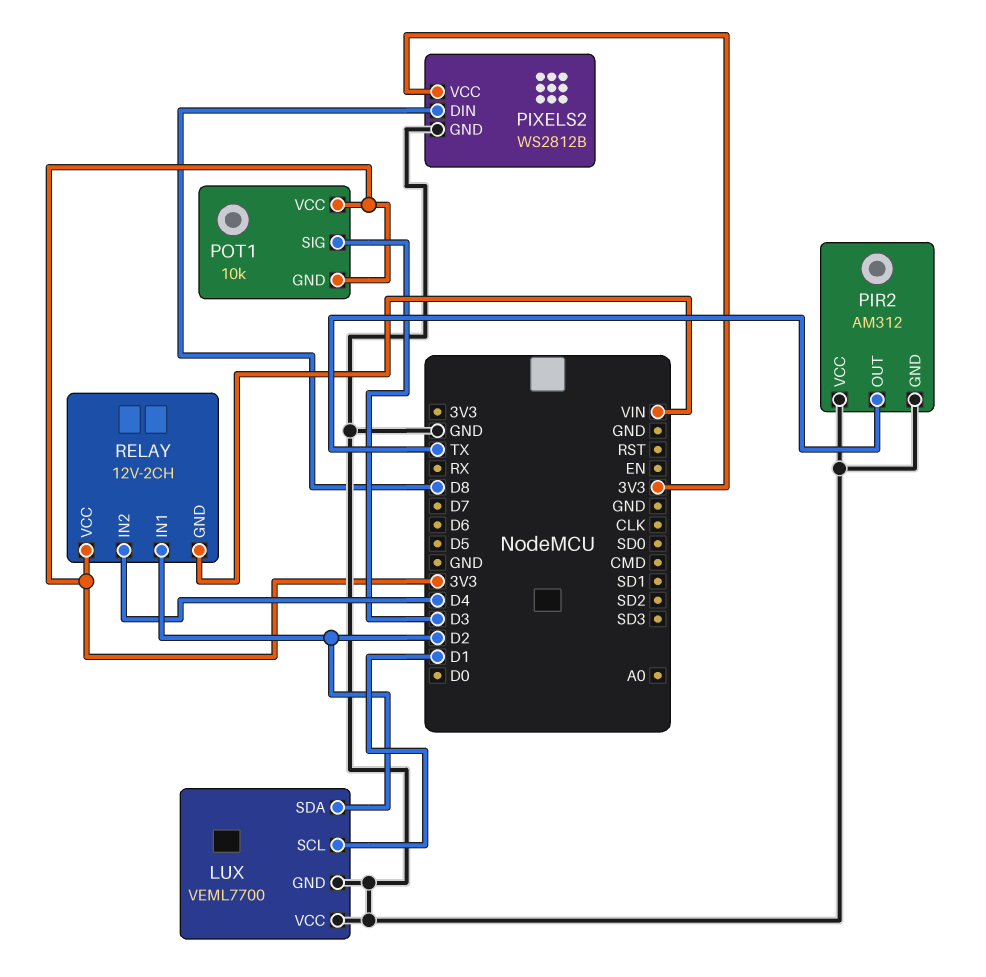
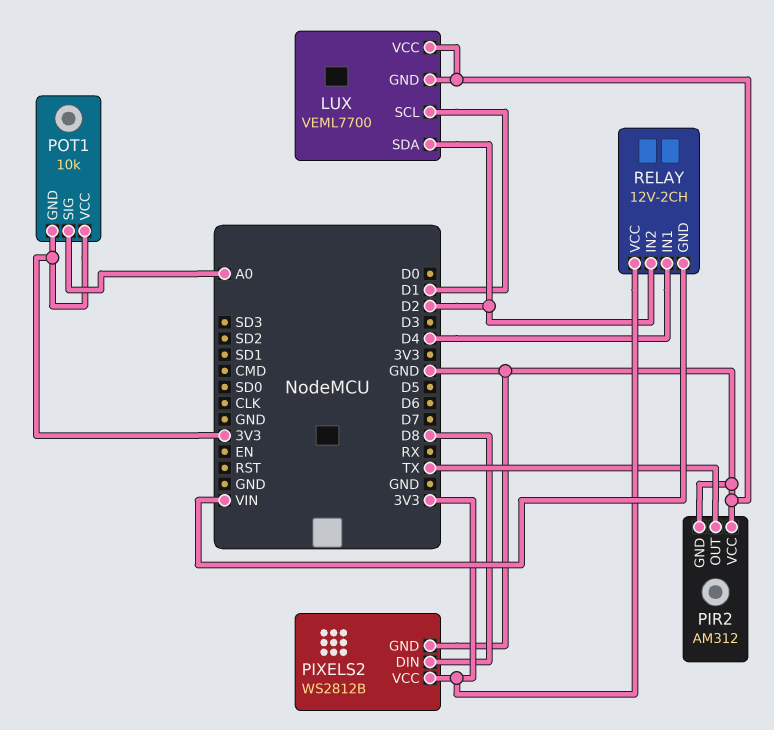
POT1 pin SIG: D3 -> A0
RELAY pin IN1: D2 -> D4
RELAY pin IN2: D4 -> D2

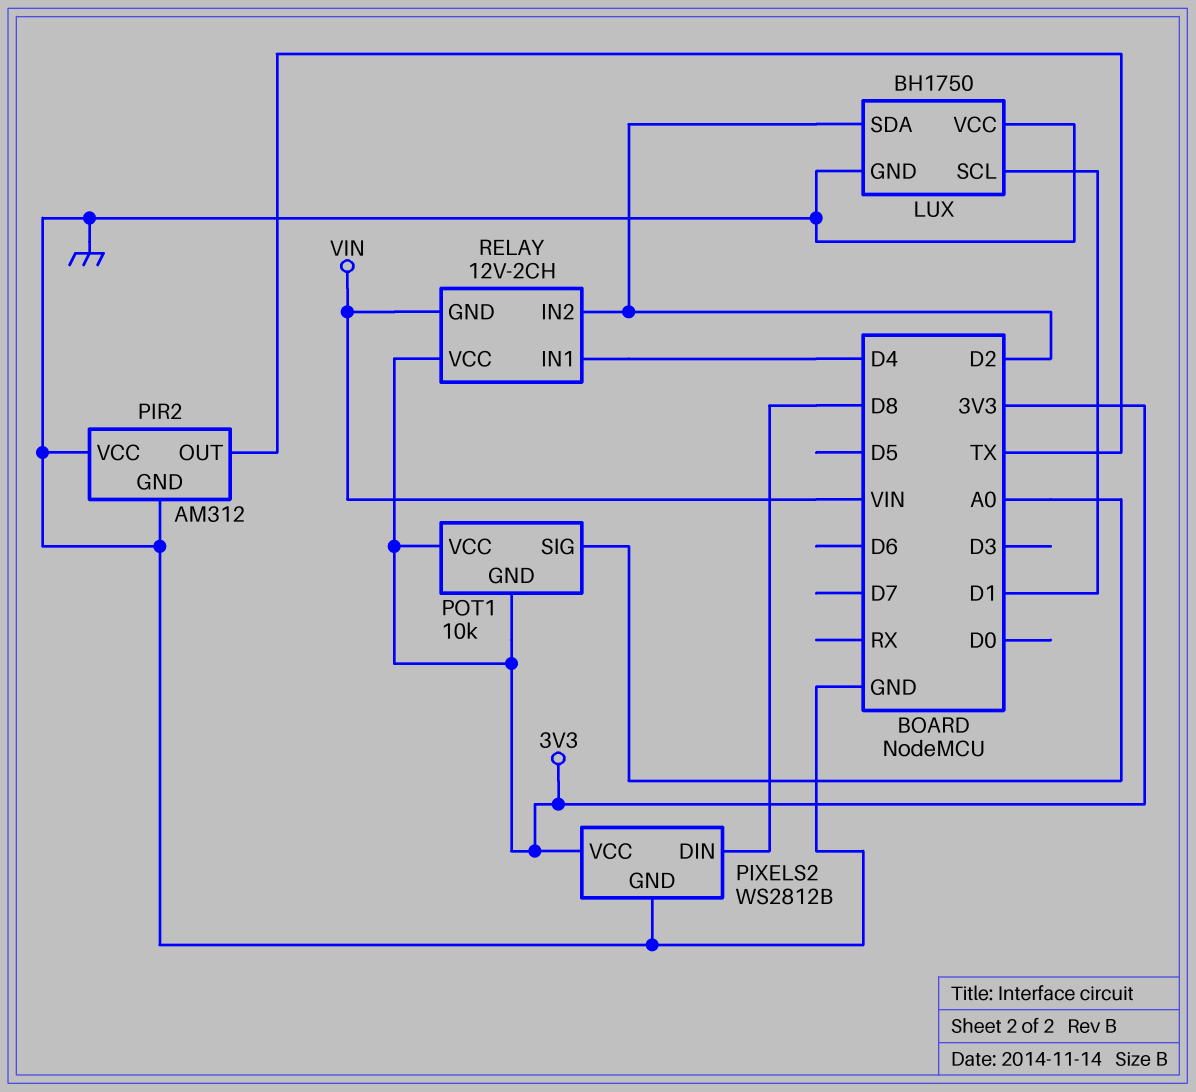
LUX: VEML7700 -> BH1750

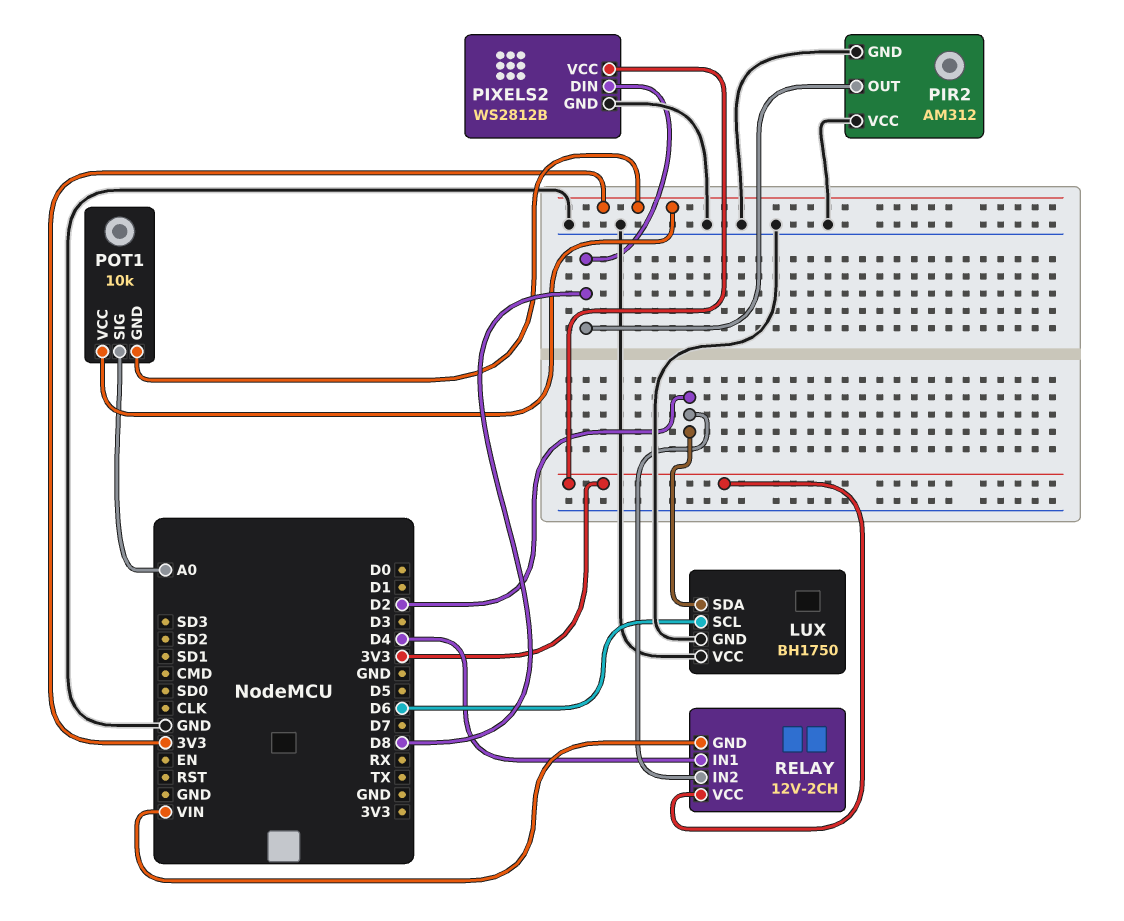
LUX pin SCL: D1 -> D6
PIR2 pin OUT: TX -> D8

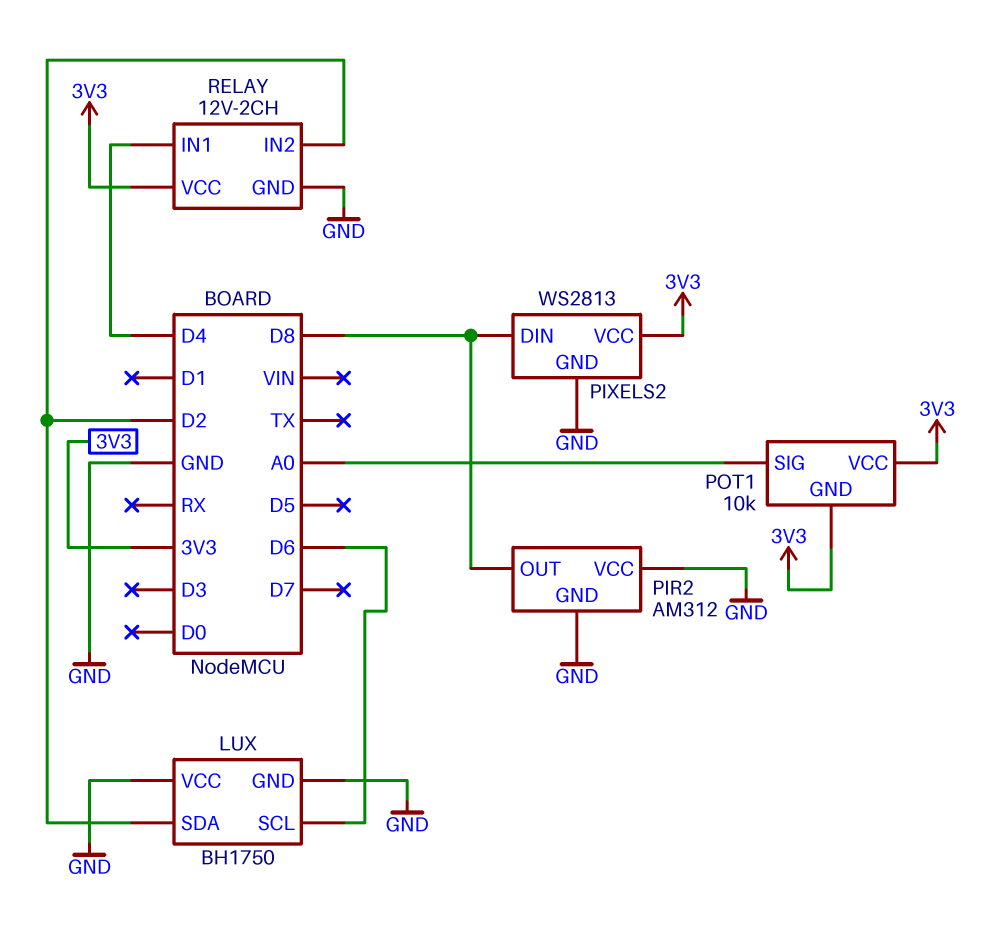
PIXELS2: WS2812B -> WS2813
RELAY pin GND: VIN -> GND

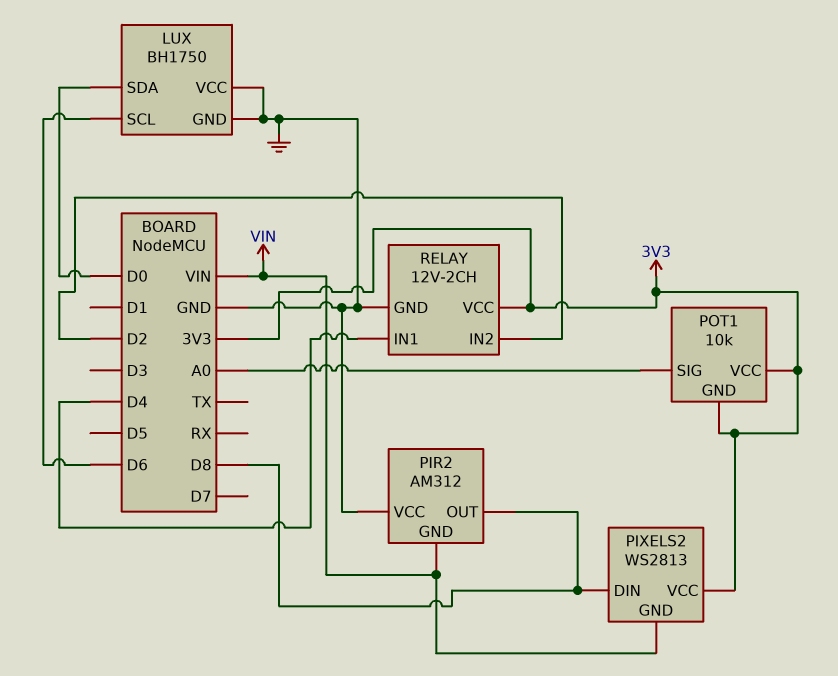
LUX pin SDA: D2 -> D0
PIR2 pin GND: GND -> VIN
PIXELS2 pin GND: GND -> VIN

